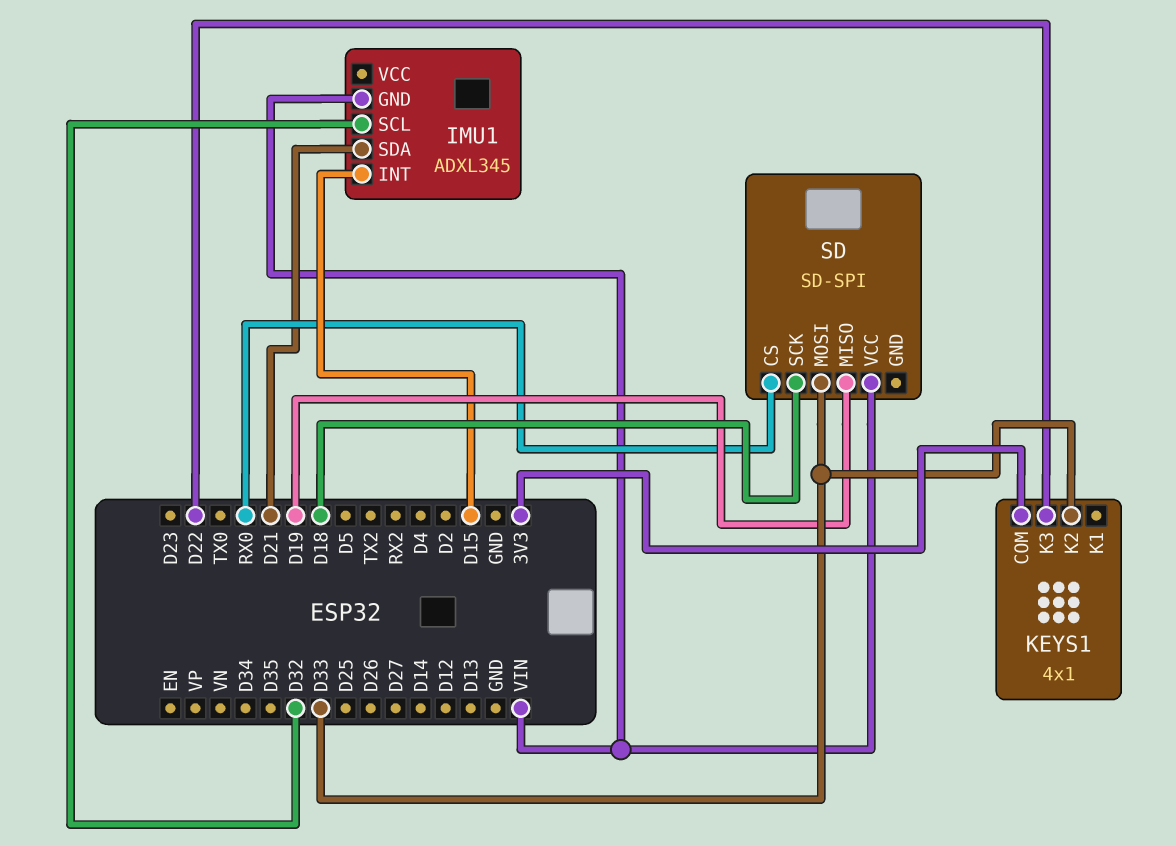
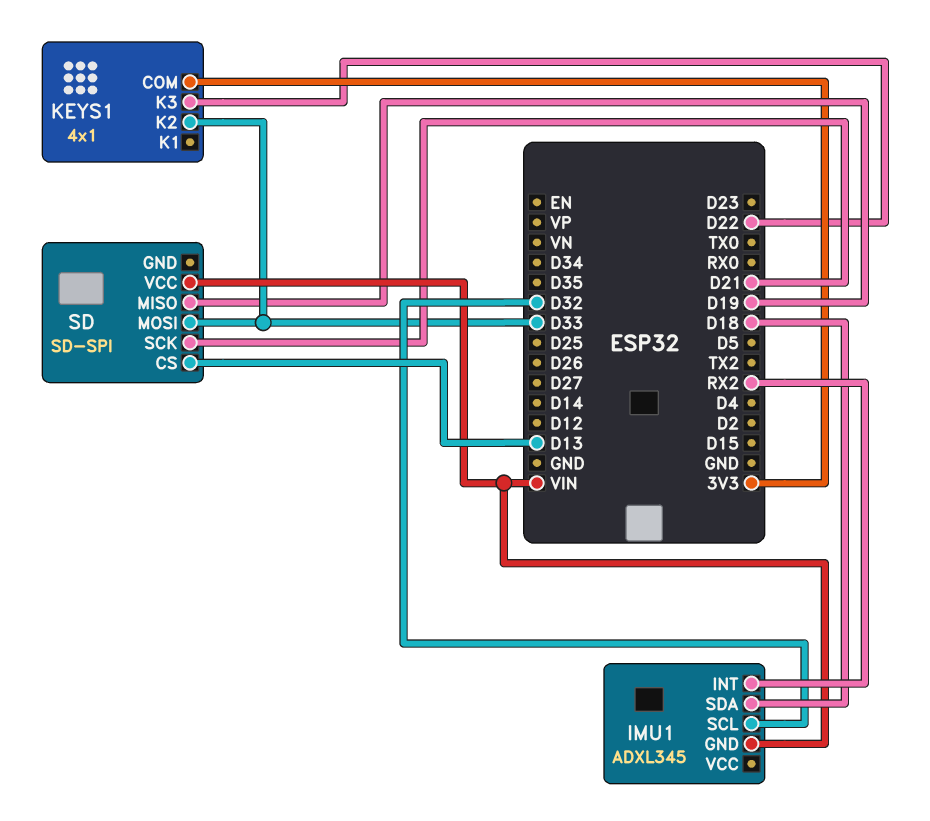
IMU1 pin INT: D15 -> RX2
IMU1 pin SDA: D21 -> D18
SD pin CS: RX0 -> D13
SD pin SCK: D18 -> D21

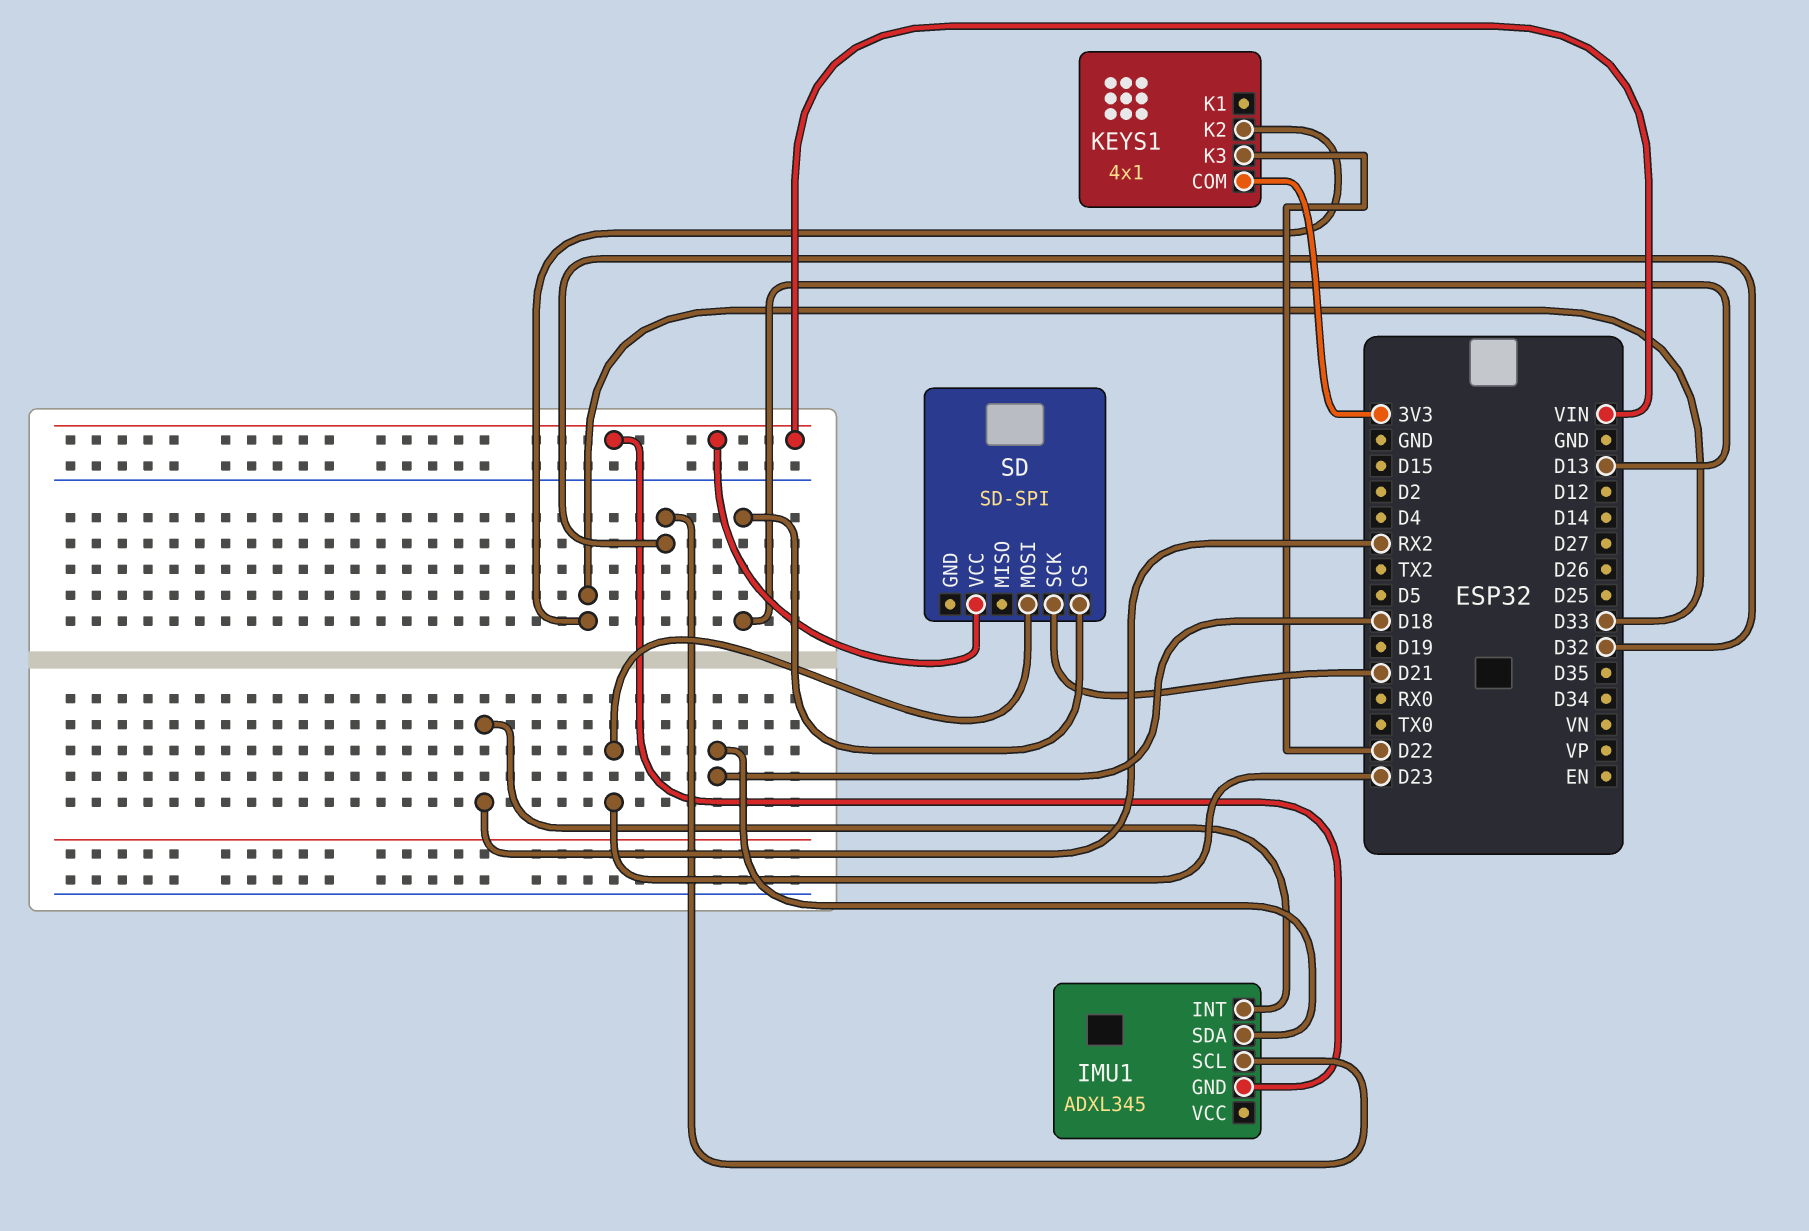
SD pin MISO: D19 -> none
SD pin MOSI: D33 -> D23

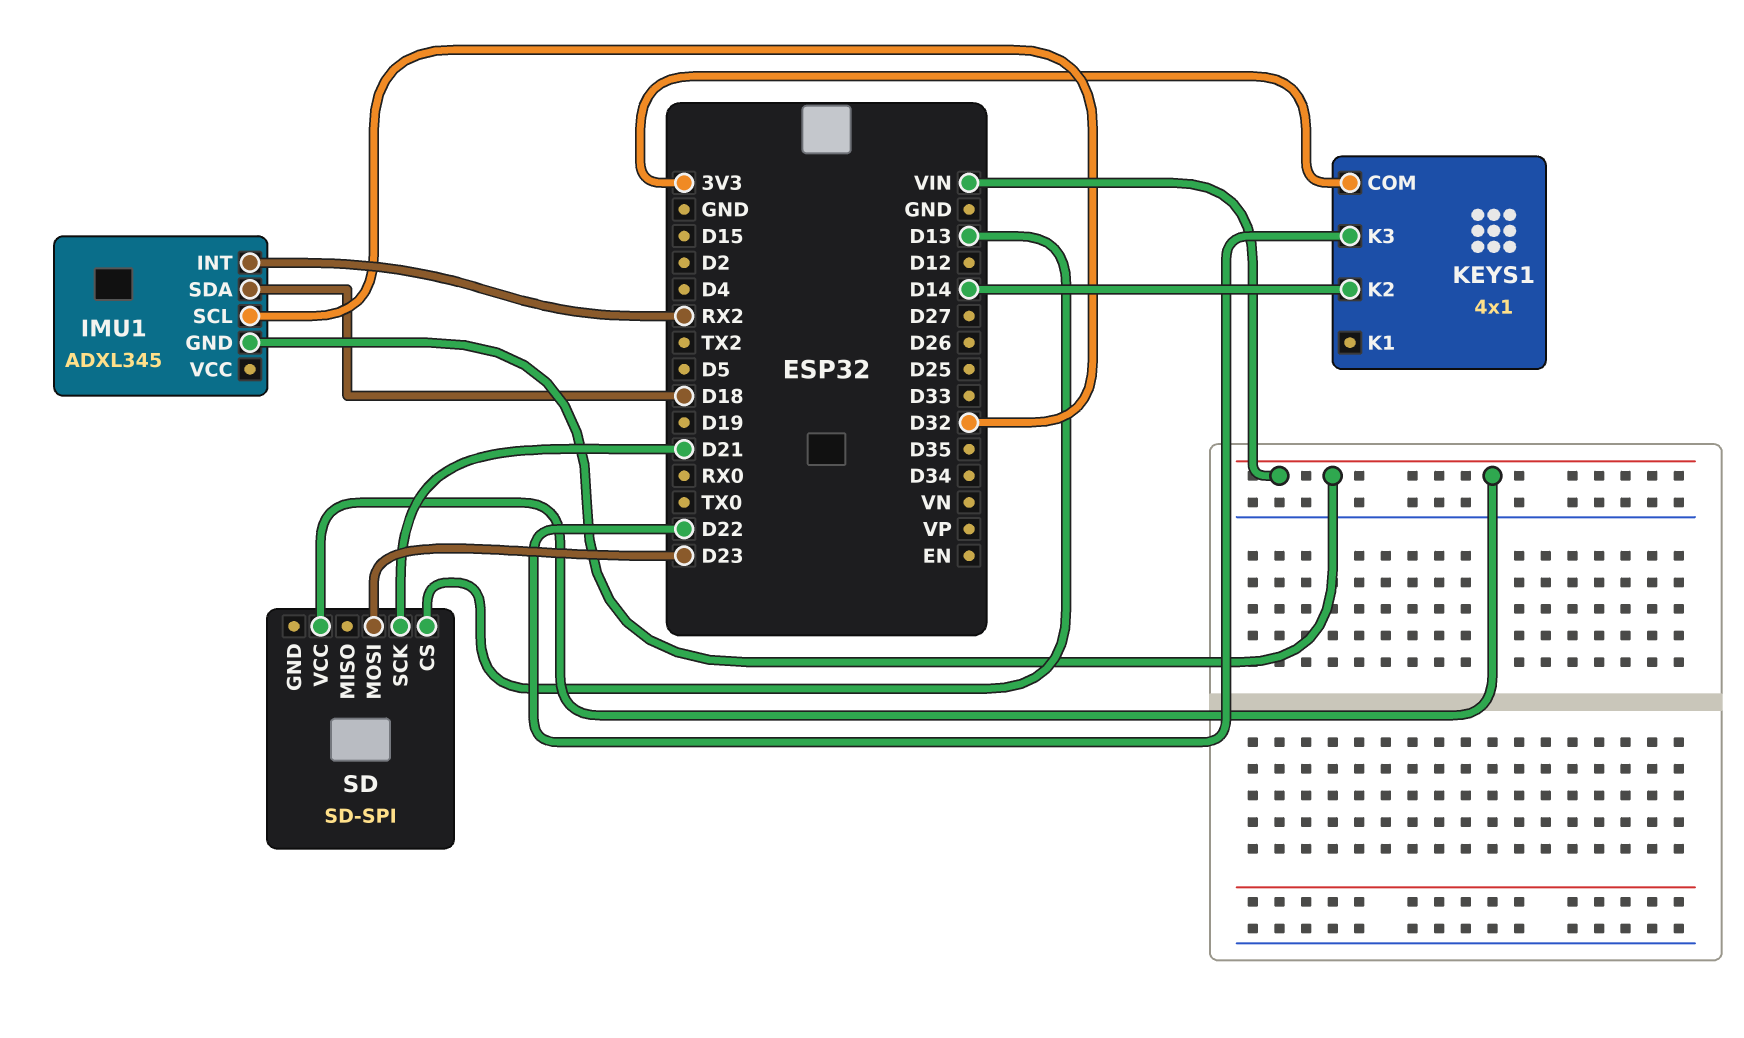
KEYS1 pin K2: D33 -> D14

